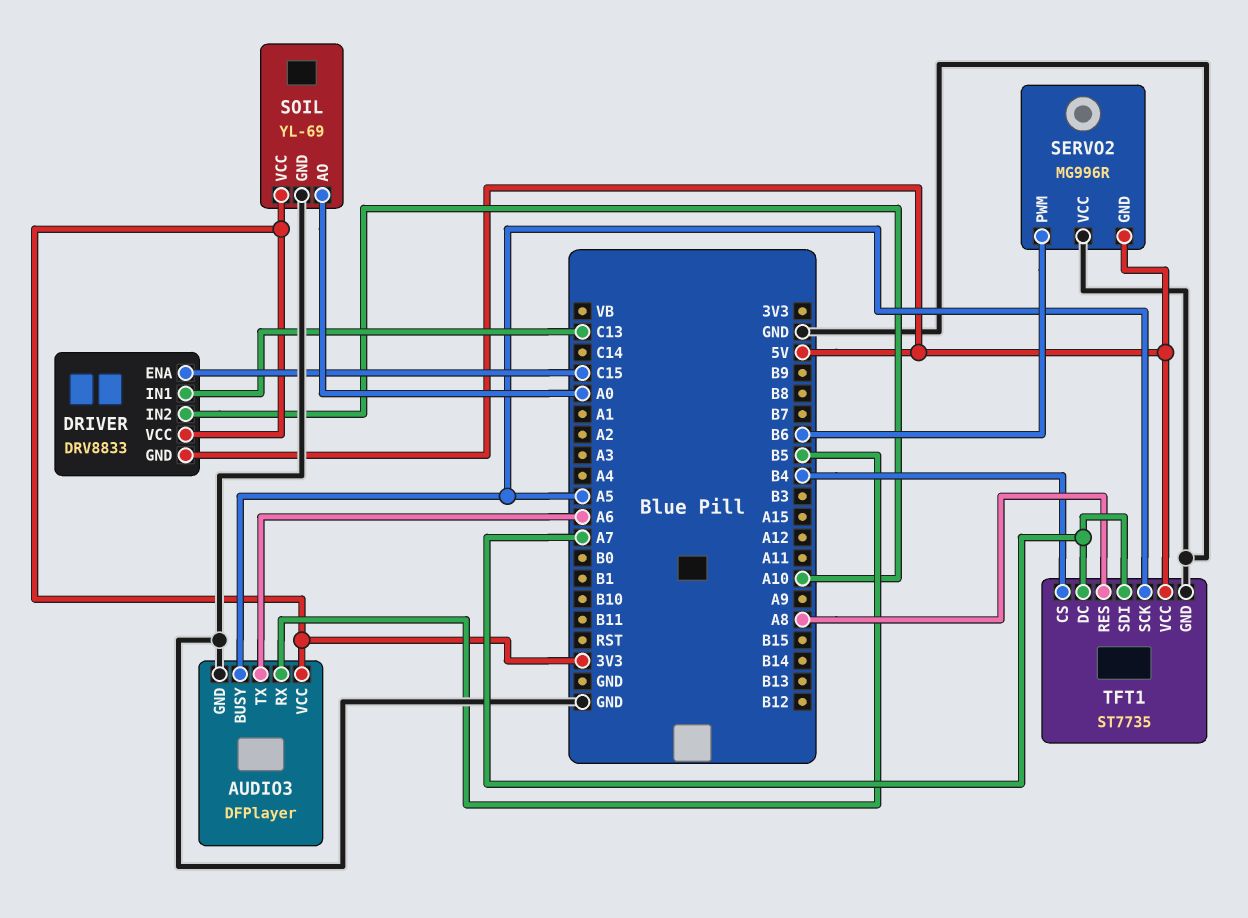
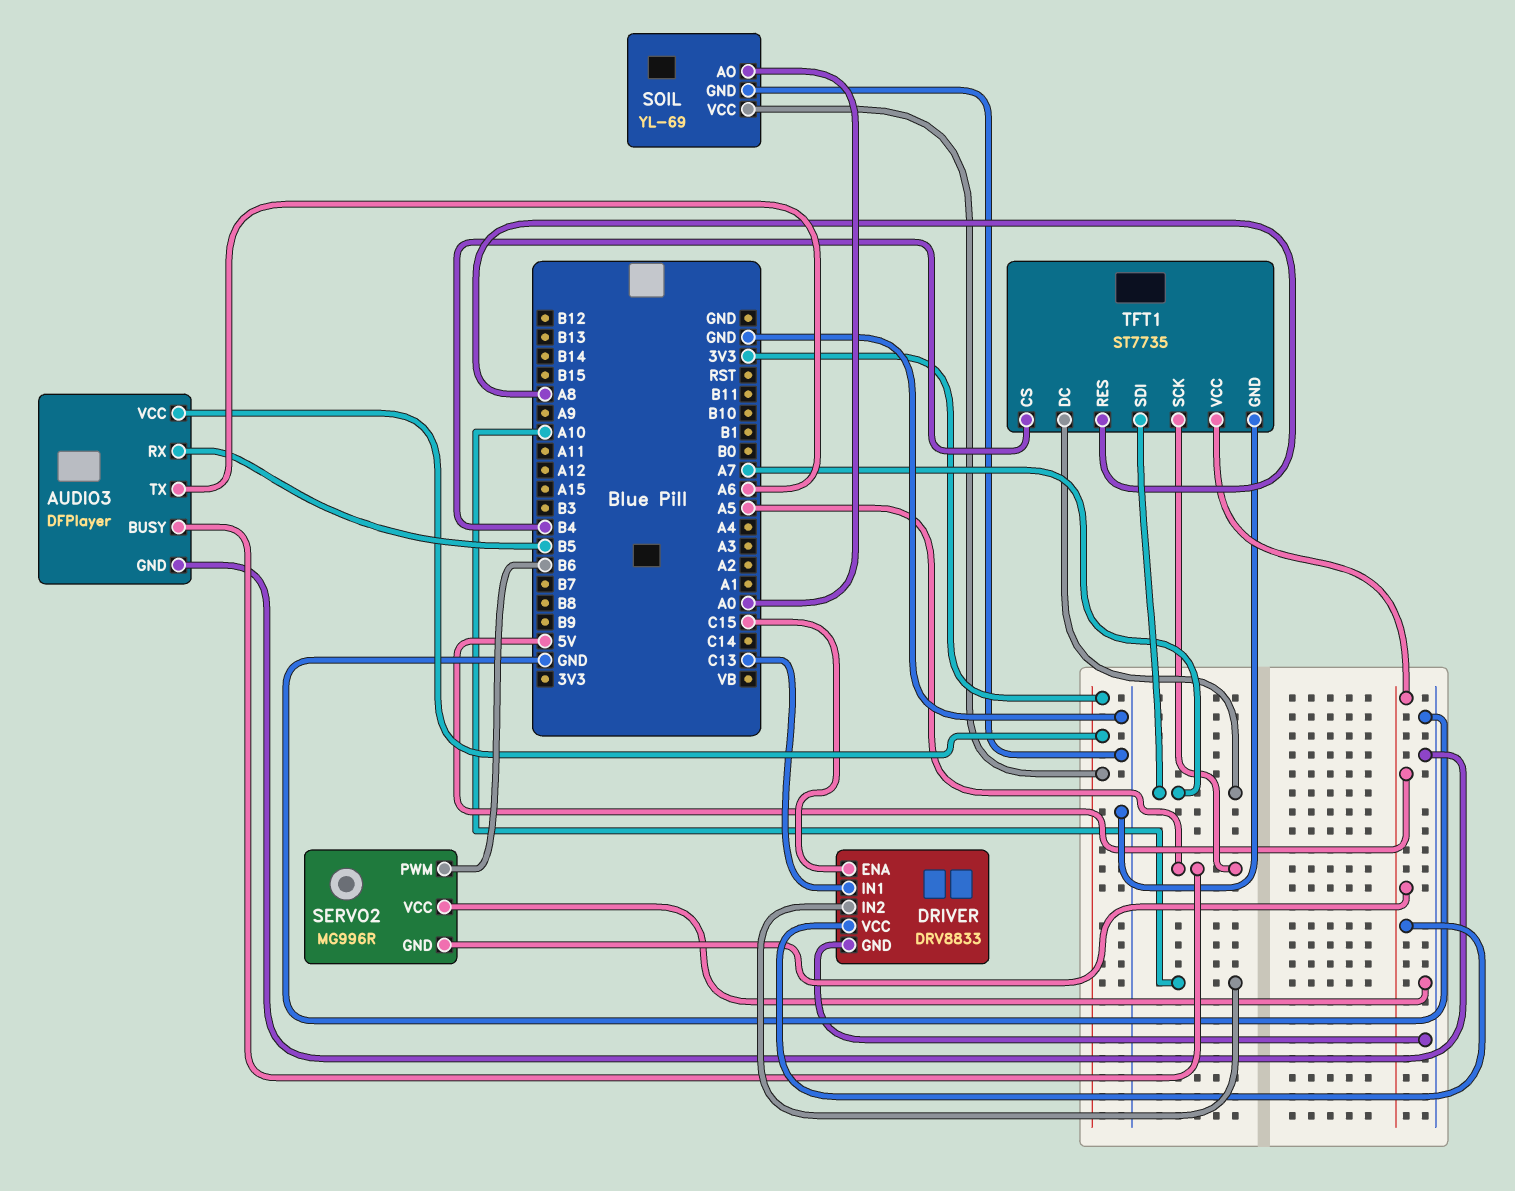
DRIVER pin GND: 5V -> GND
DRIVER pin VCC: 3V3 -> 5V

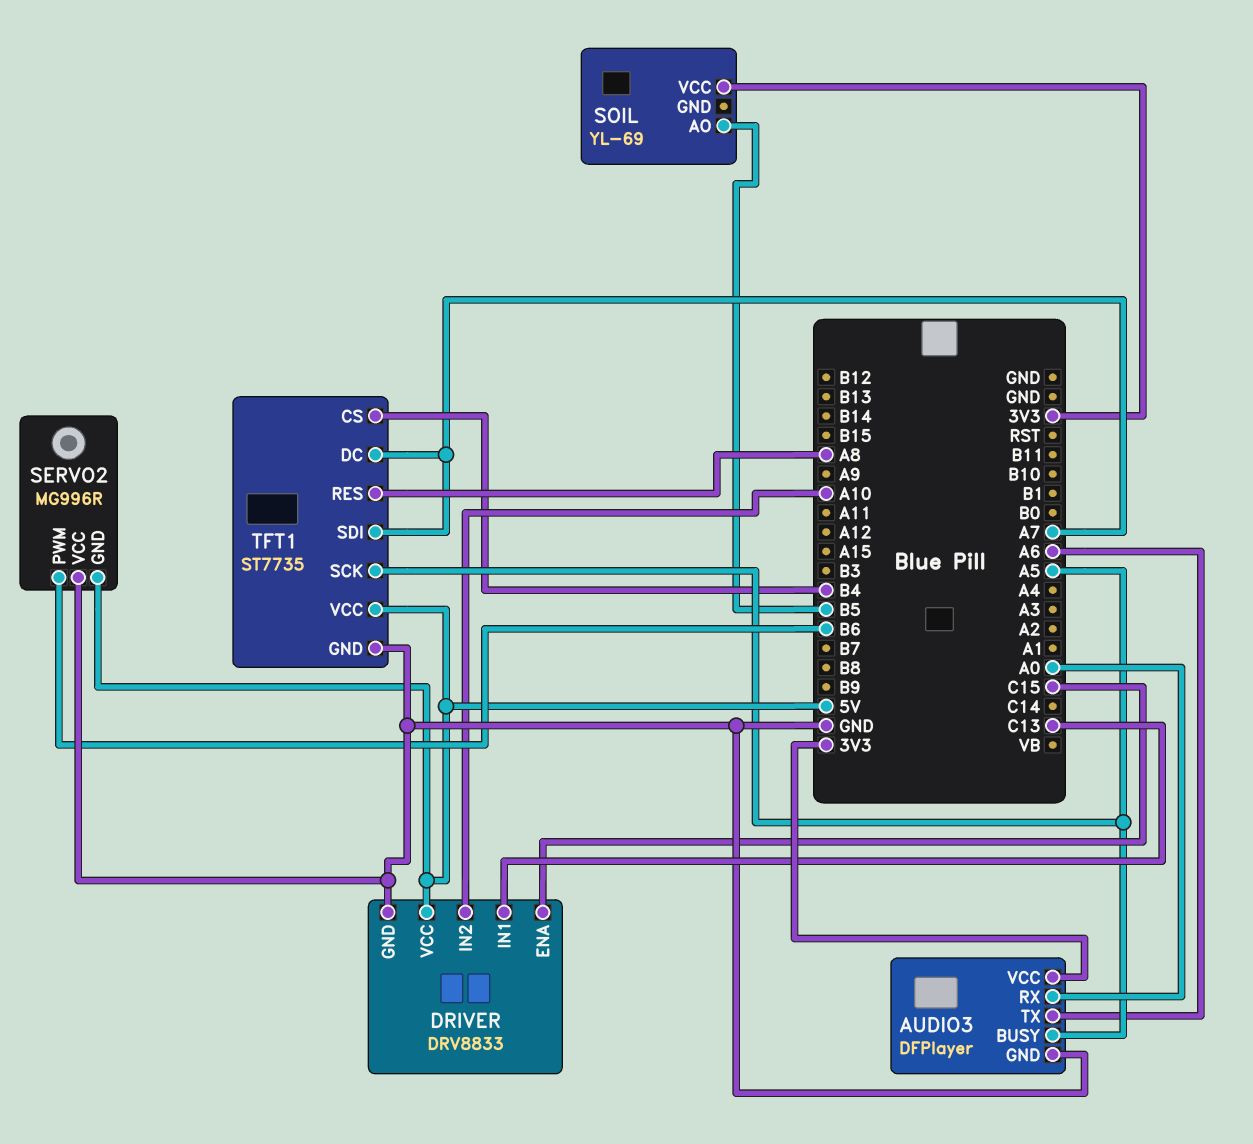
AUDIO3 pin RX: B5 -> A0
SOIL pin AO: A0 -> B5
SOIL pin GND: GND -> none

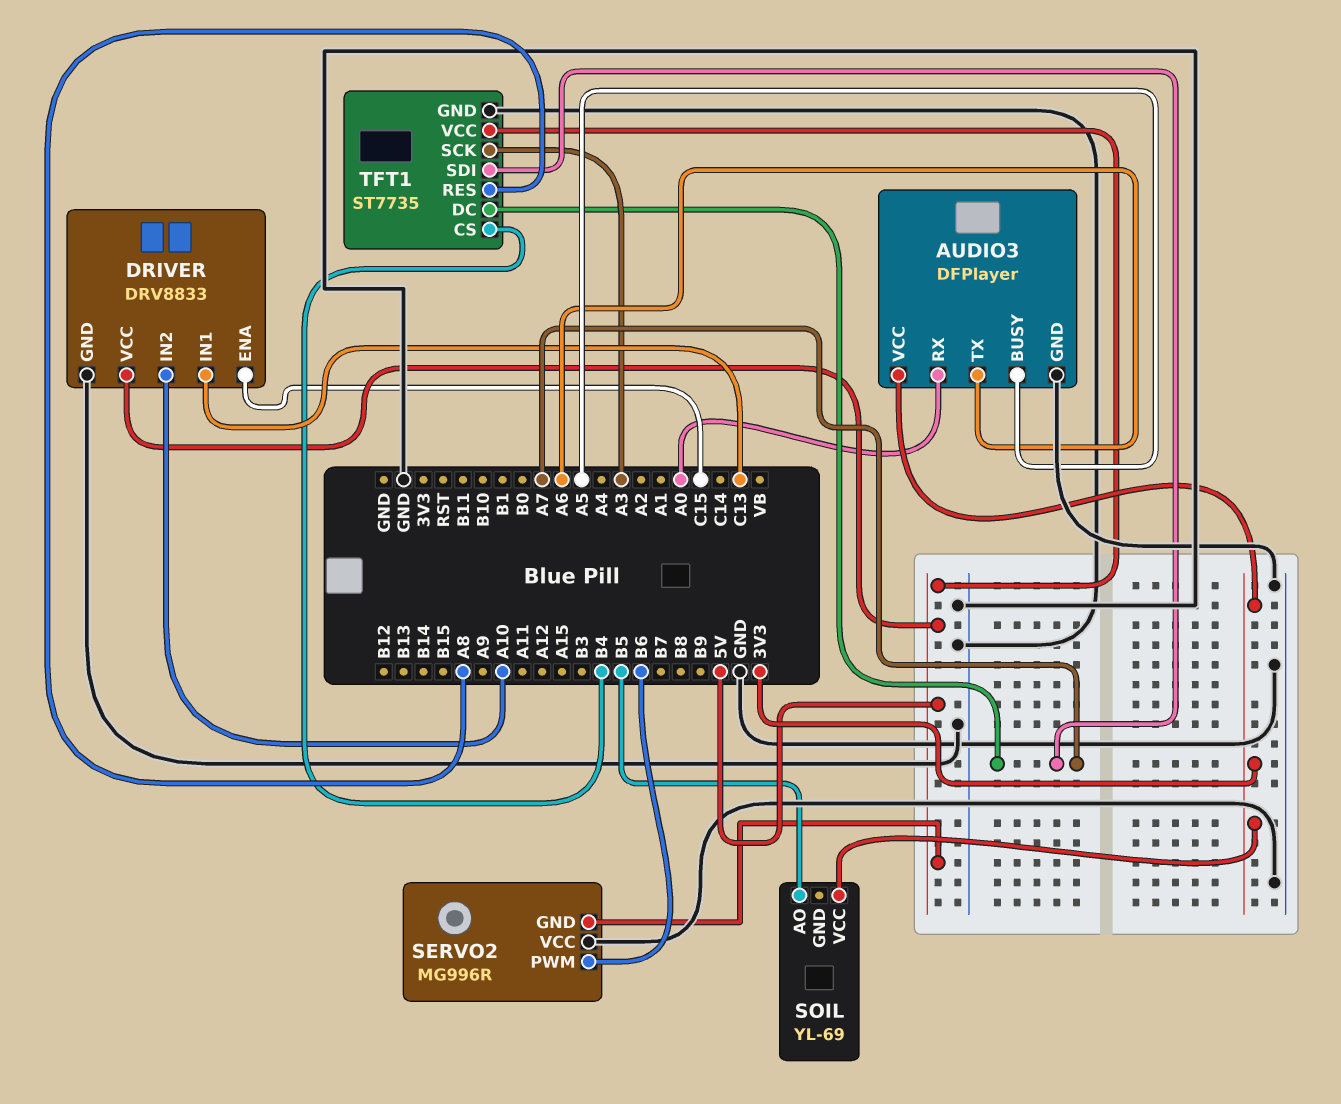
TFT1 pin SCK: A5 -> A3

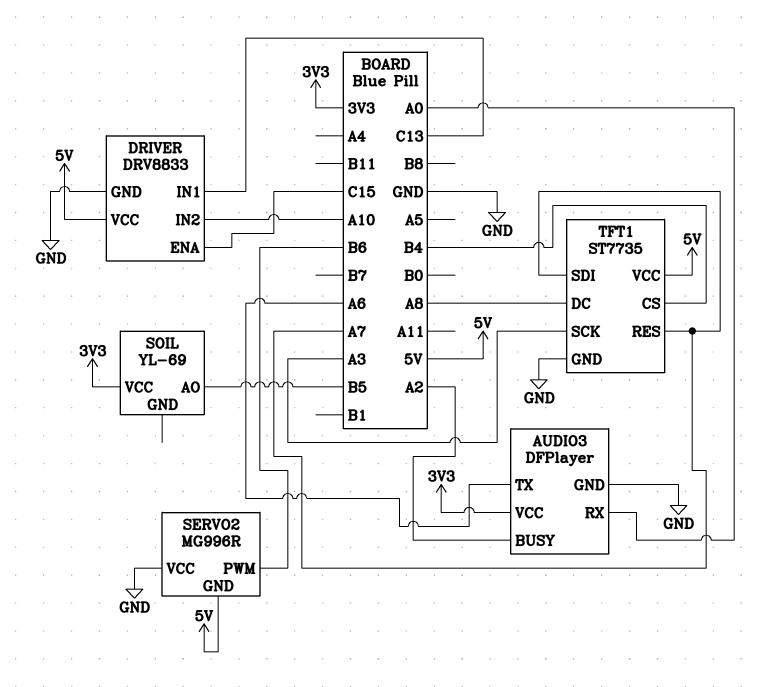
AUDIO3 pin BUSY: A5 -> A2
TFT1 pin DC: A7 -> A8
TFT1 pin RES: A8 -> A7

